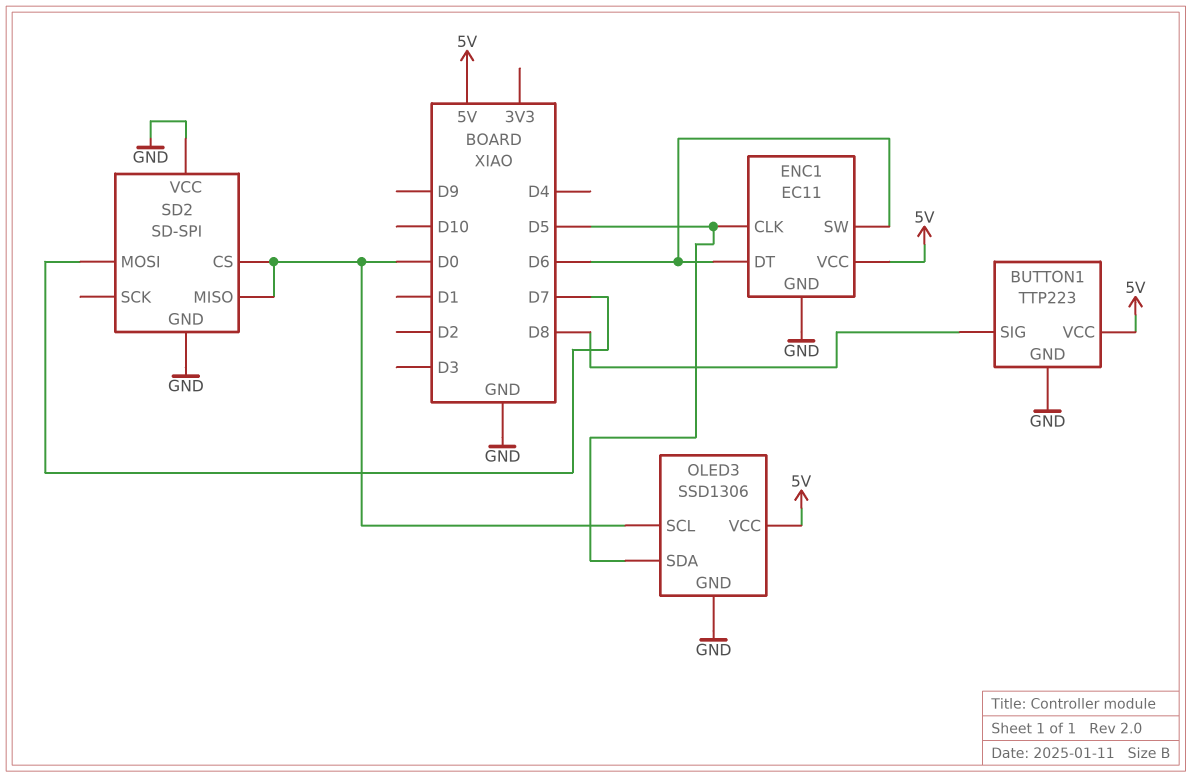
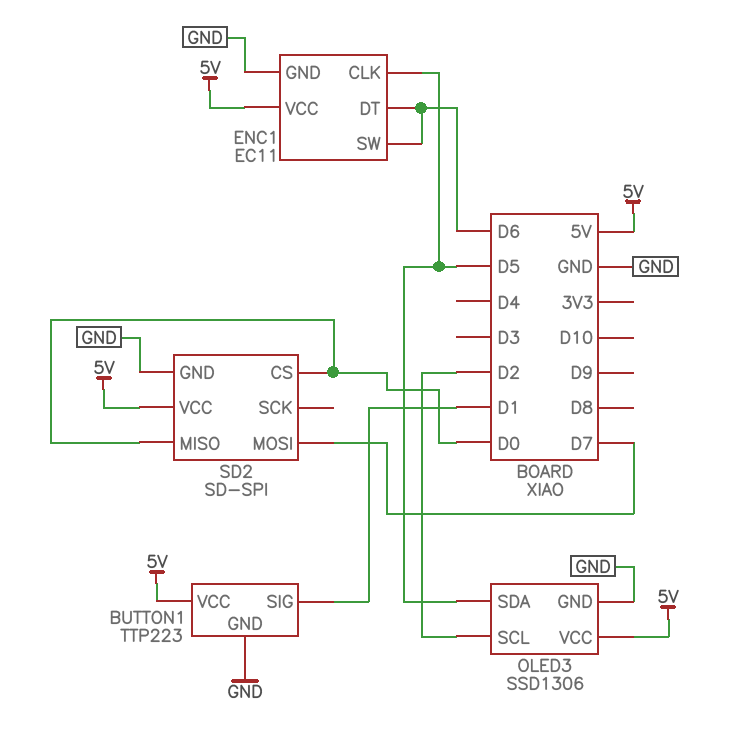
BUTTON1 pin SIG: D8 -> D1
OLED3 pin SCL: D0 -> D2
SD2 pin VCC: GND -> 5V

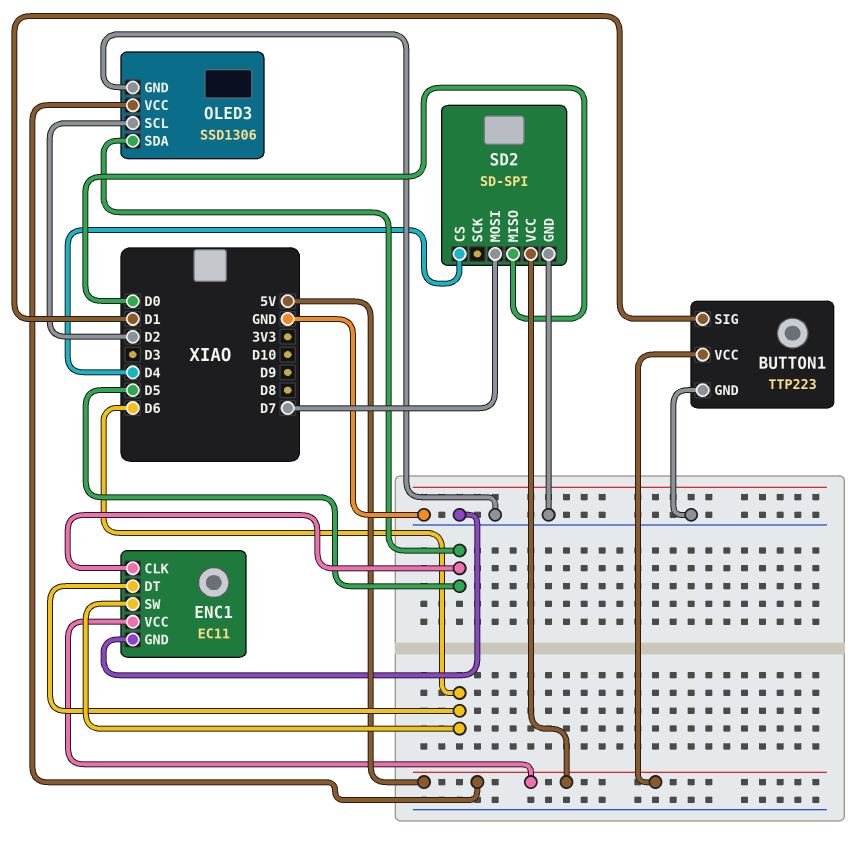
SD2 pin CS: D0 -> D4

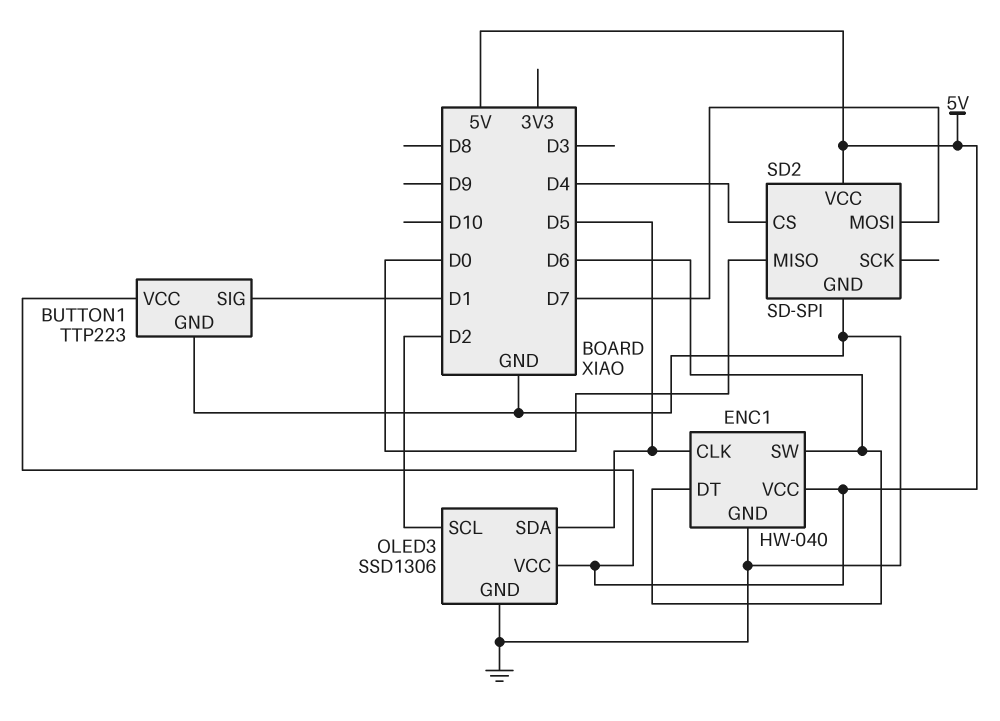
ENC1: EC11 -> HW-040

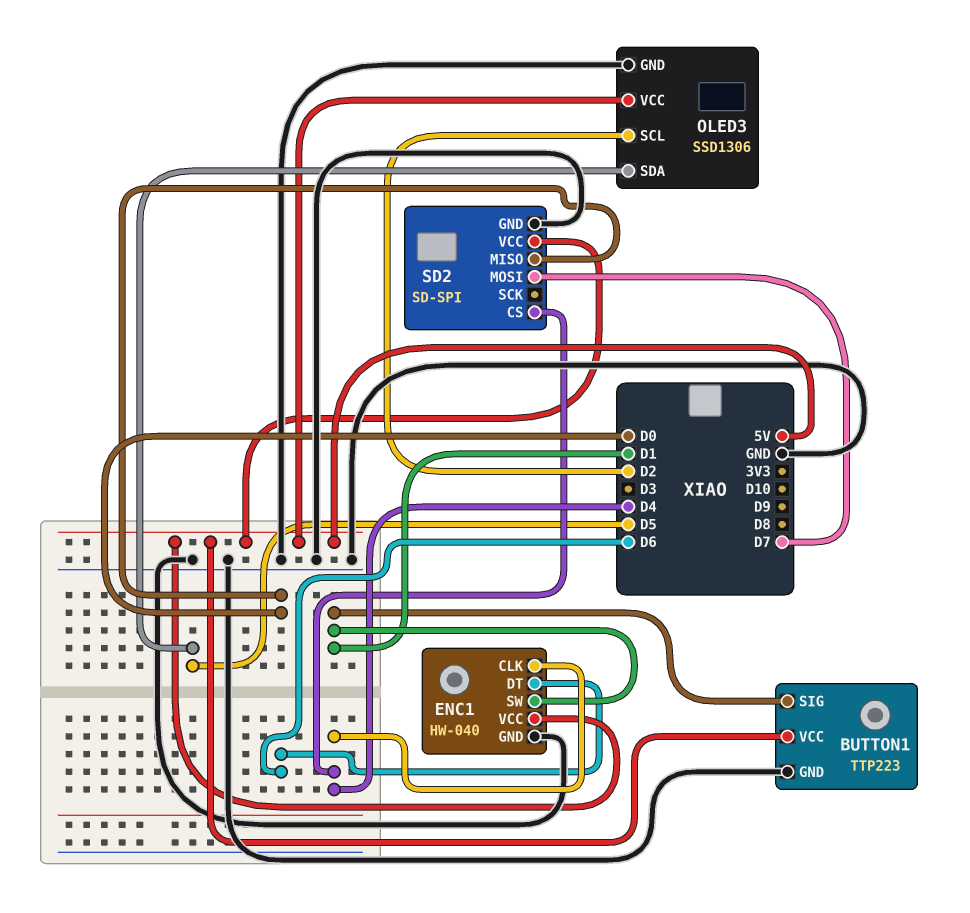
ENC1 pin CLK: D5 -> D4
ENC1 pin SW: D6 -> D1

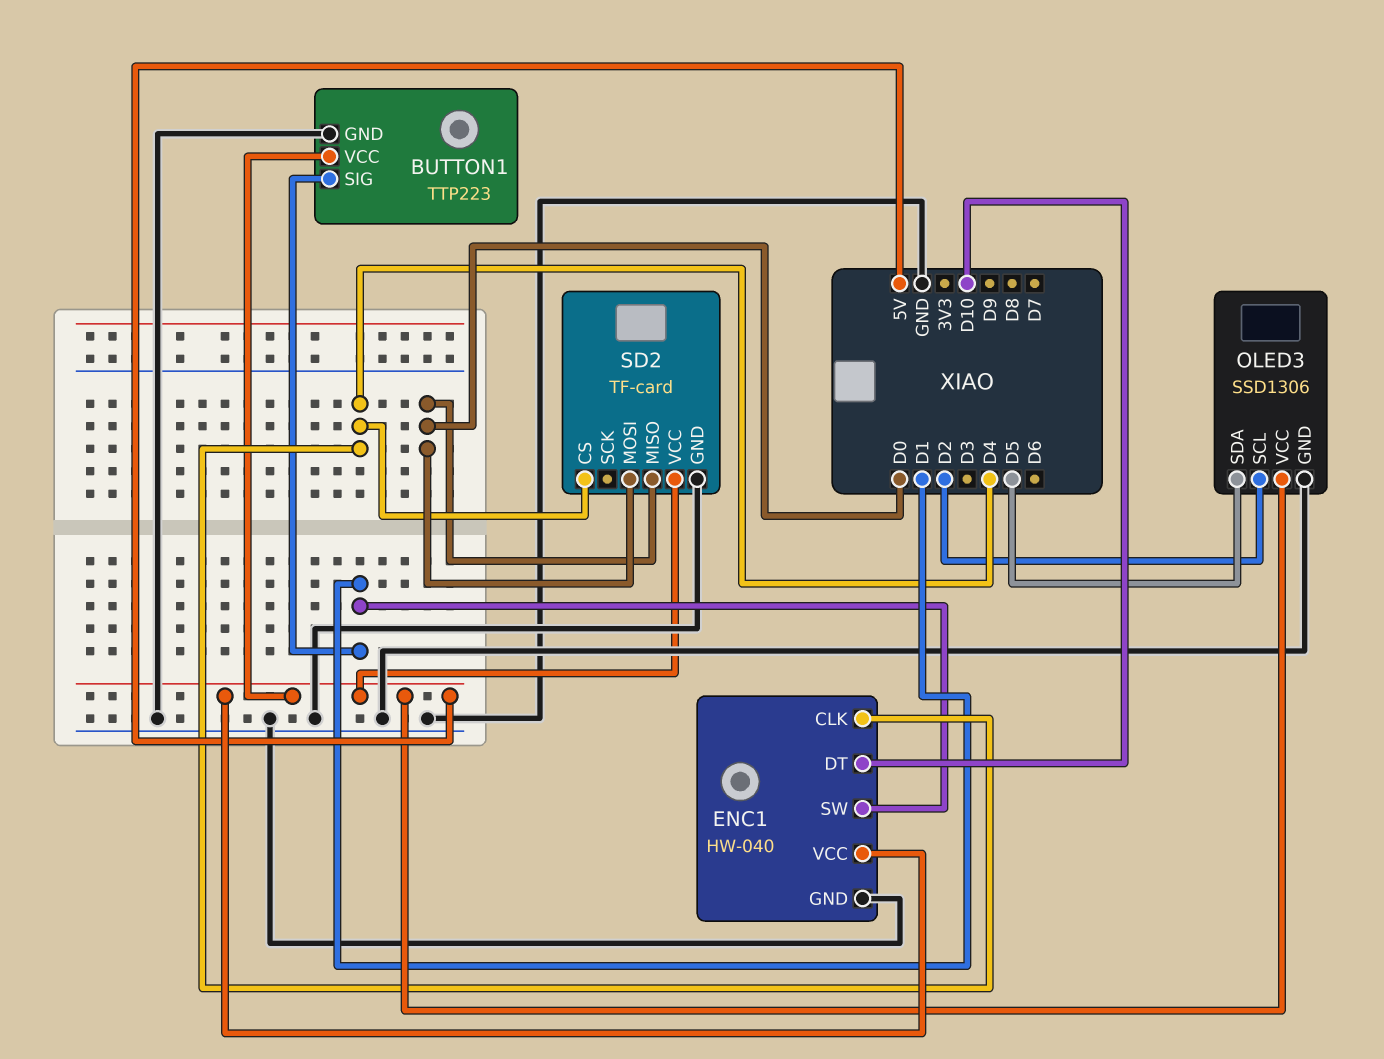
ENC1 pin DT: D6 -> D10
SD2: SD-SPI -> TF-card
SD2 pin MOSI: D7 -> D0

